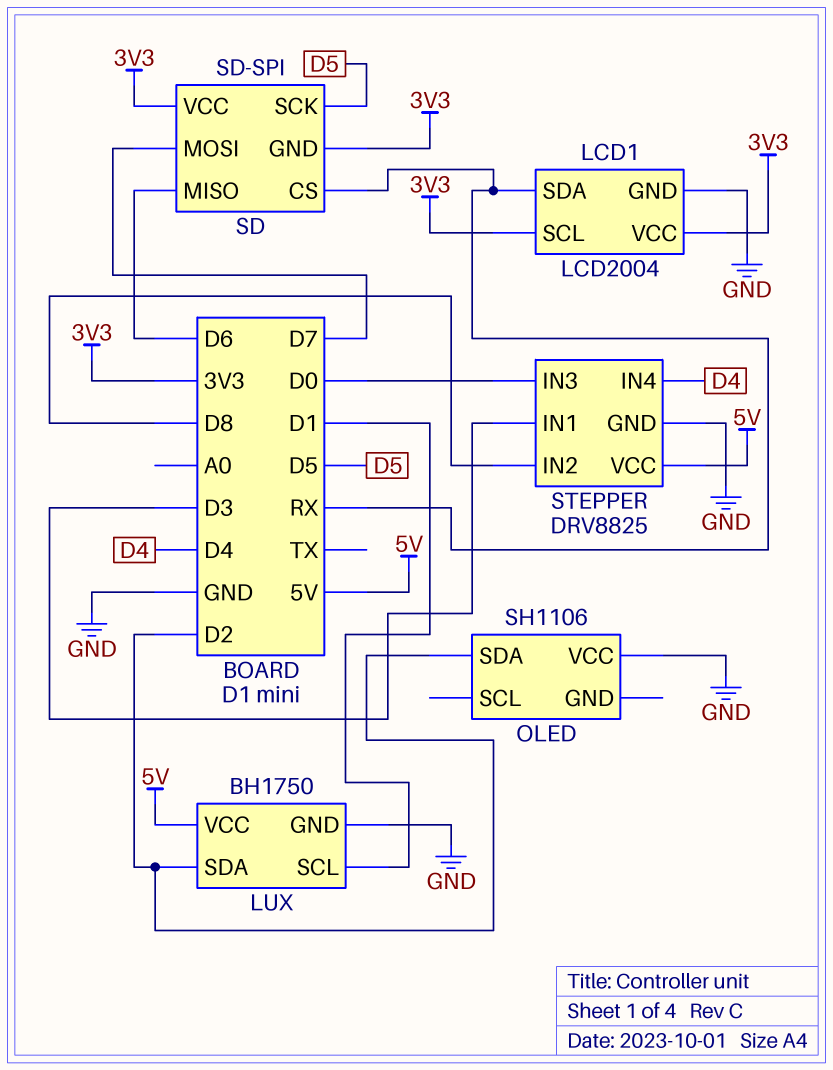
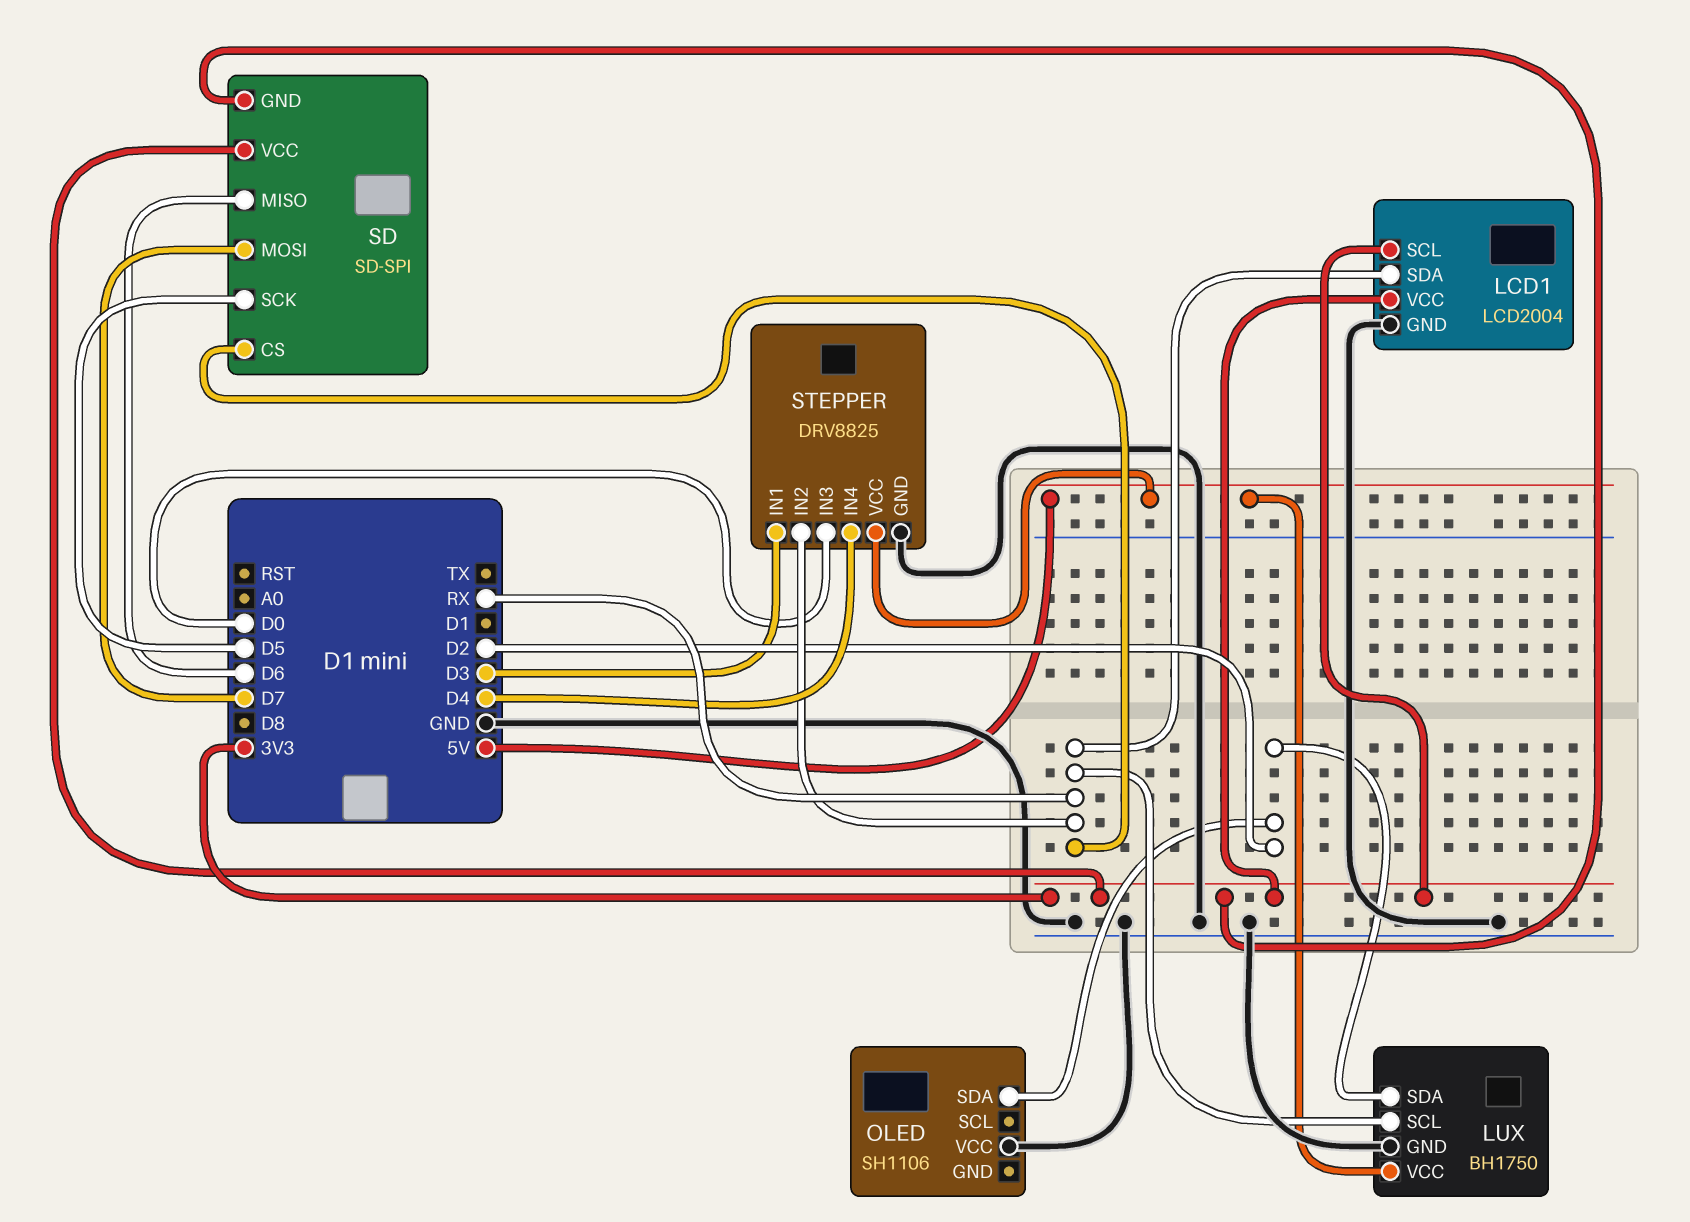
LUX pin SCL: D1 -> RX
STEPPER pin IN2: D8 -> RX

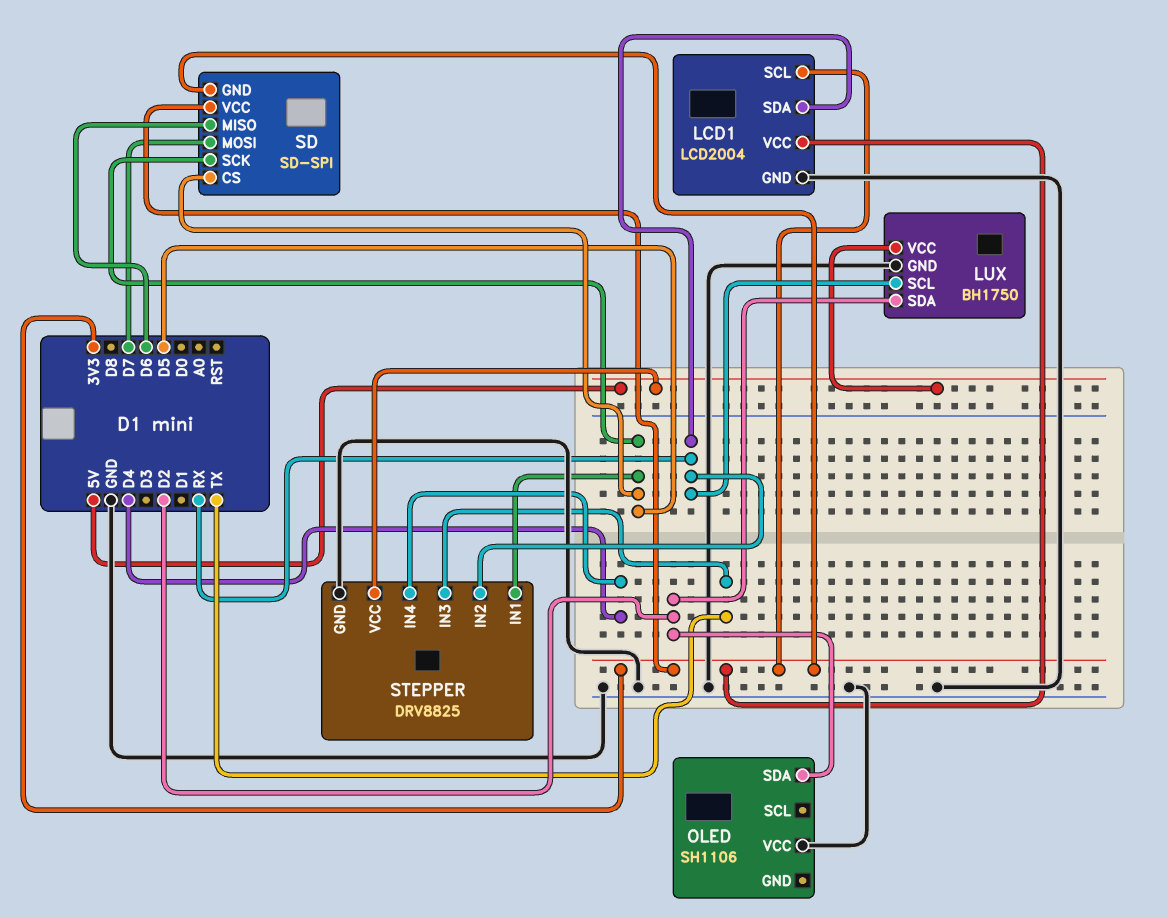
SD pin CS: RX -> D5
STEPPER pin IN1: D3 -> D5
STEPPER pin IN3: D0 -> TX

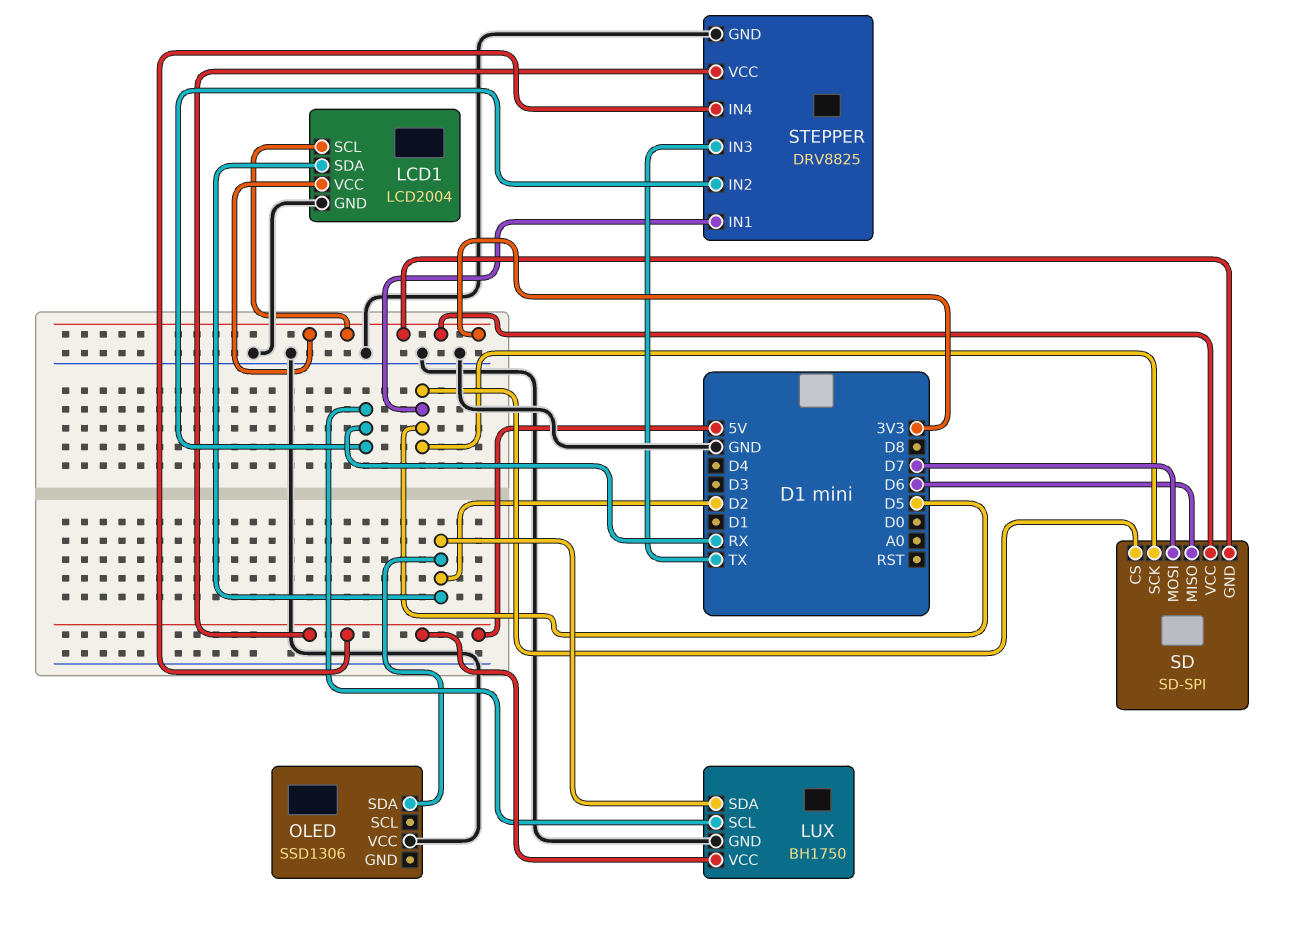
LCD1 pin SDA: RX -> D2
OLED: SH1106 -> SSD1306
STEPPER pin IN4: D4 -> 5V

